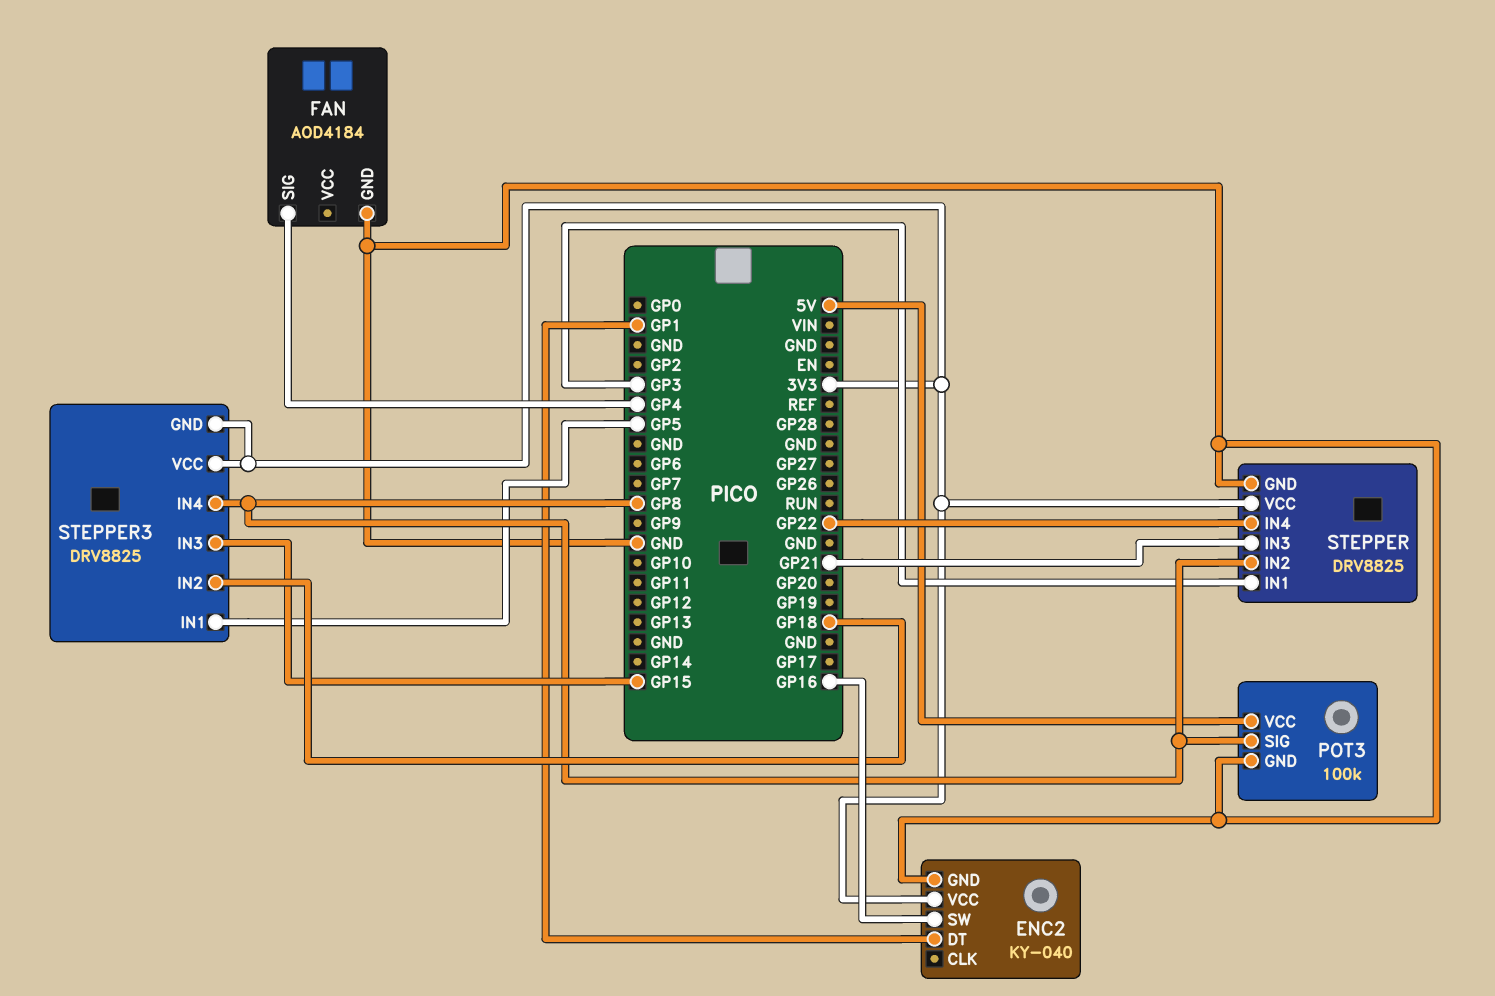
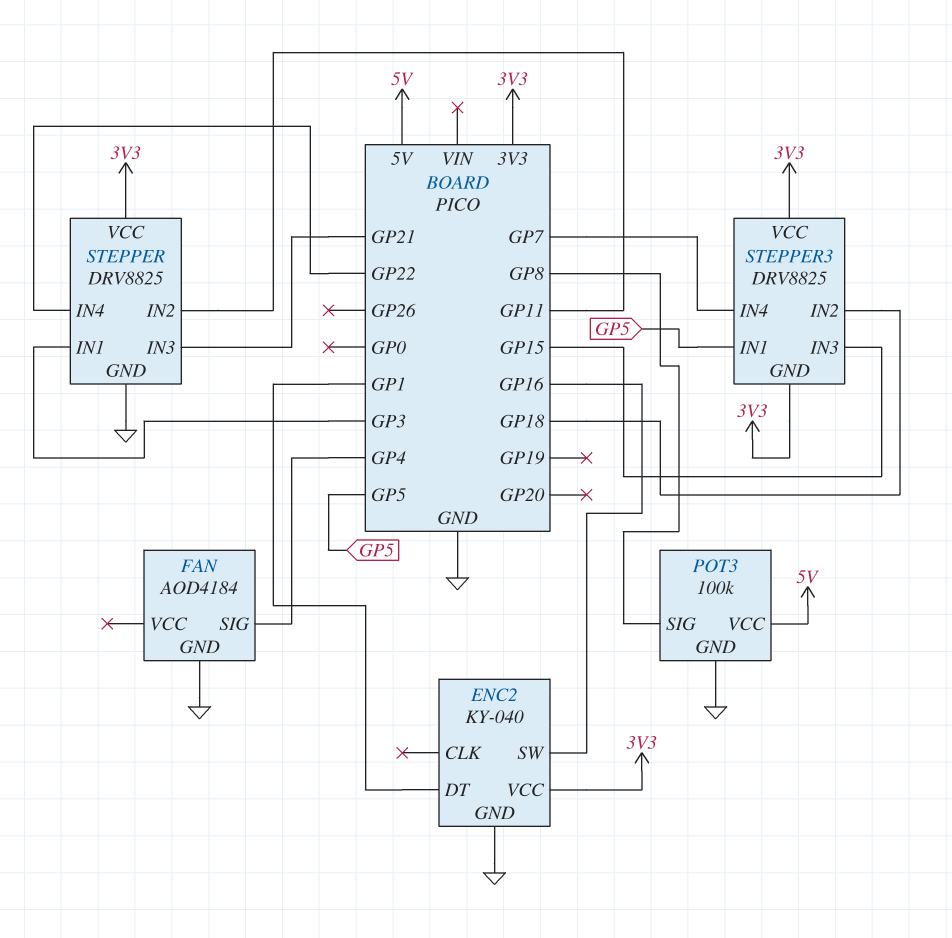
STEPPER pin IN2: GP8 -> GP11
STEPPER3 pin IN4: GP8 -> GP7

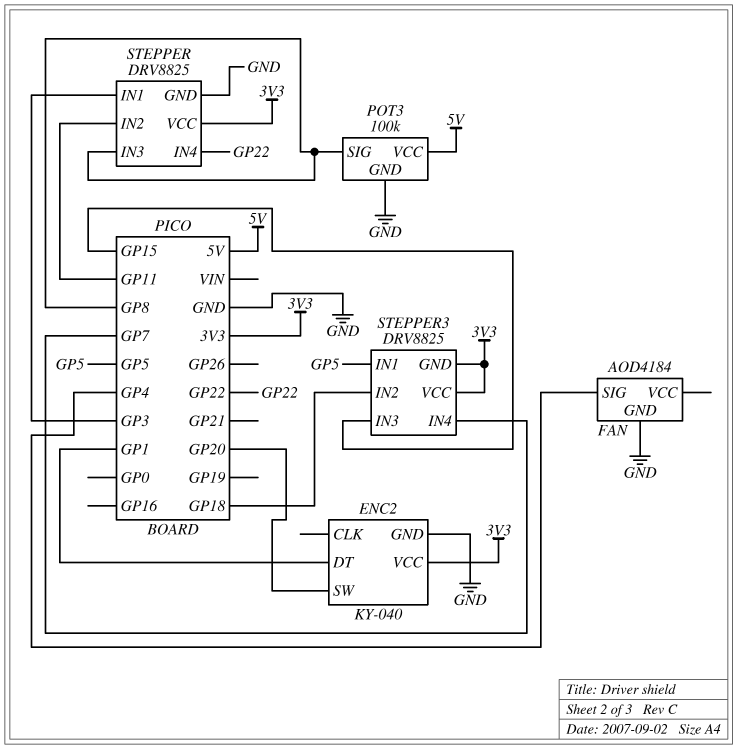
ENC2 pin SW: GP16 -> GP20
STEPPER pin IN3: GP21 -> GP8

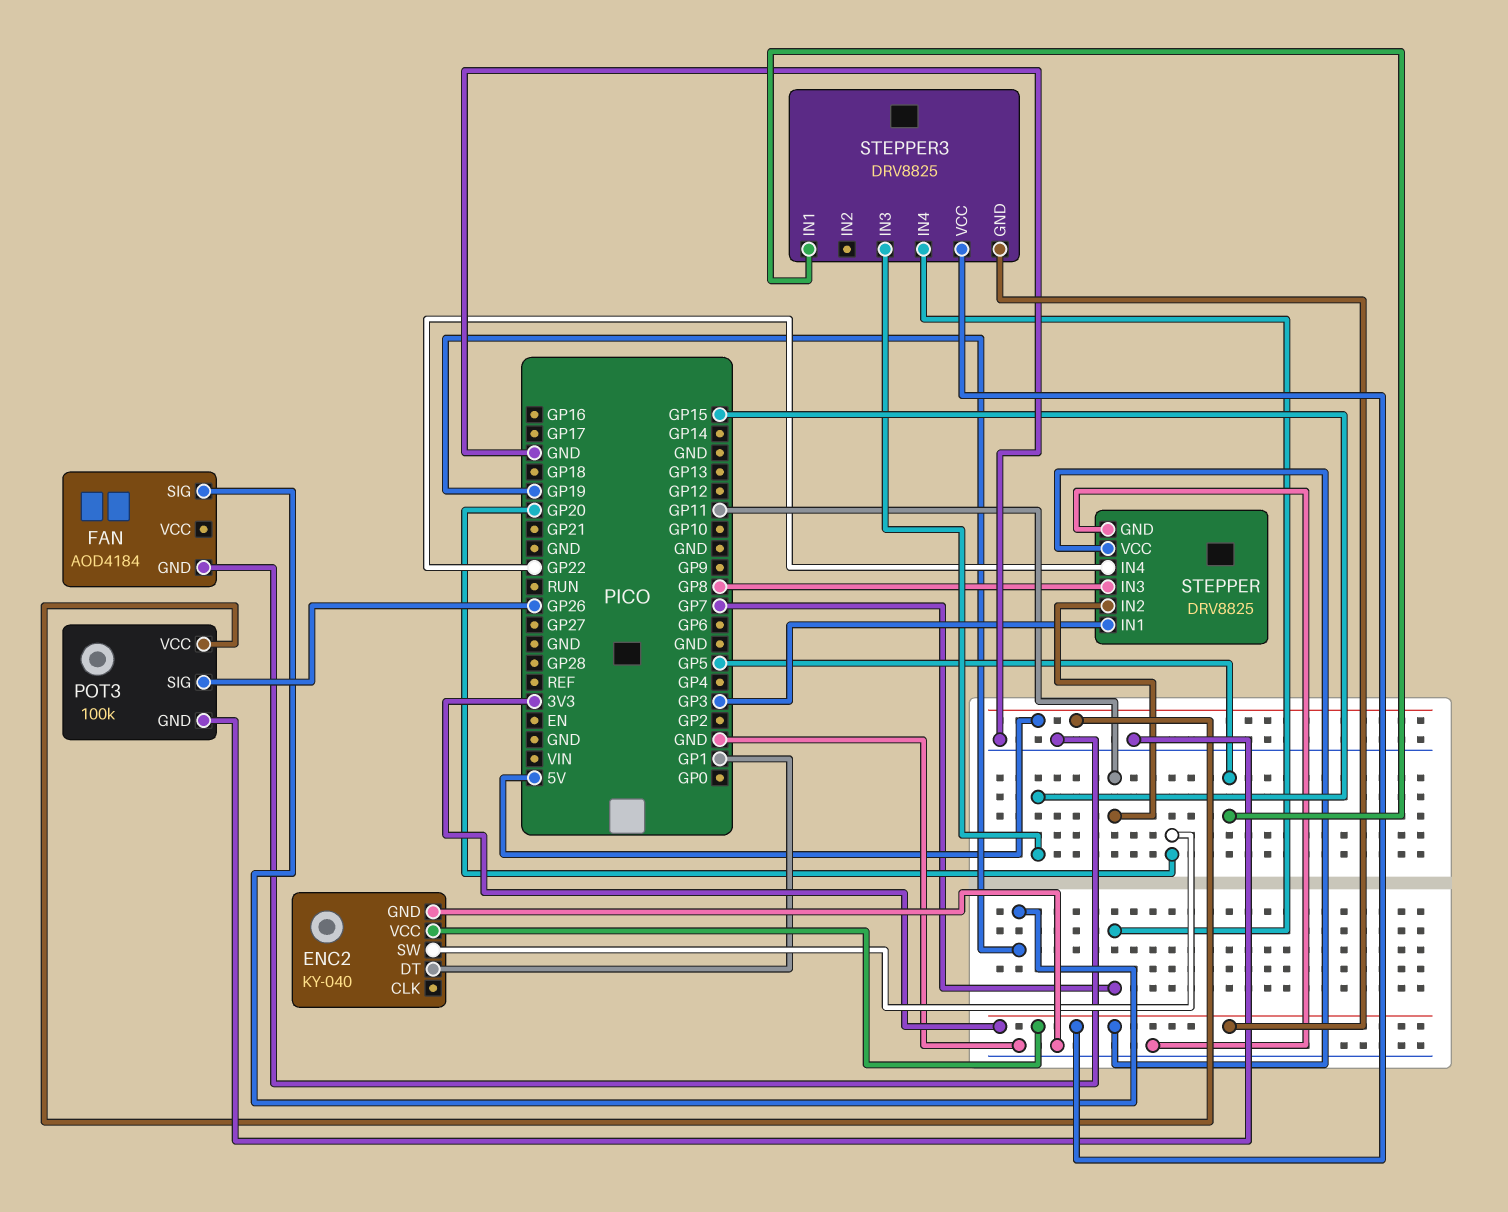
FAN pin SIG: GP4 -> GP19
POT3 pin SIG: GP8 -> GP26
STEPPER3 pin IN2: GP18 -> none

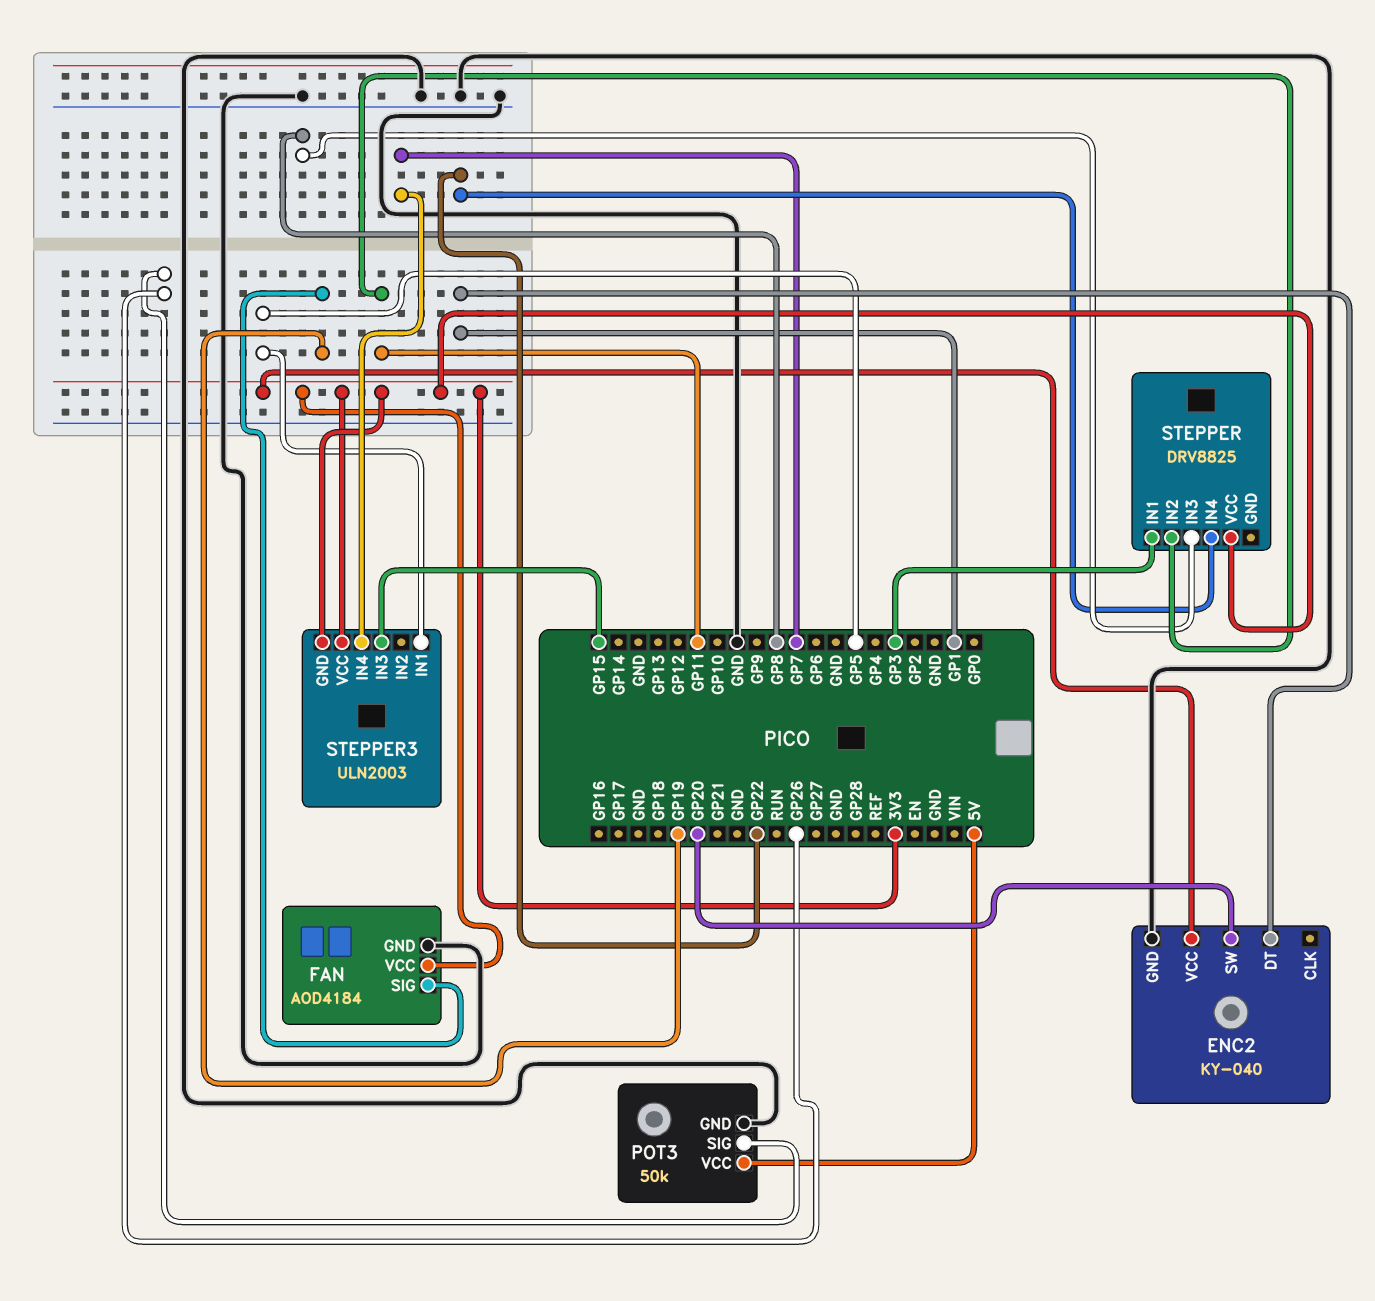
FAN pin VCC: none -> 3V3
POT3: 100k -> 50k
STEPPER pin GND: GND -> none
STEPPER3: DRV8825 -> ULN2003

